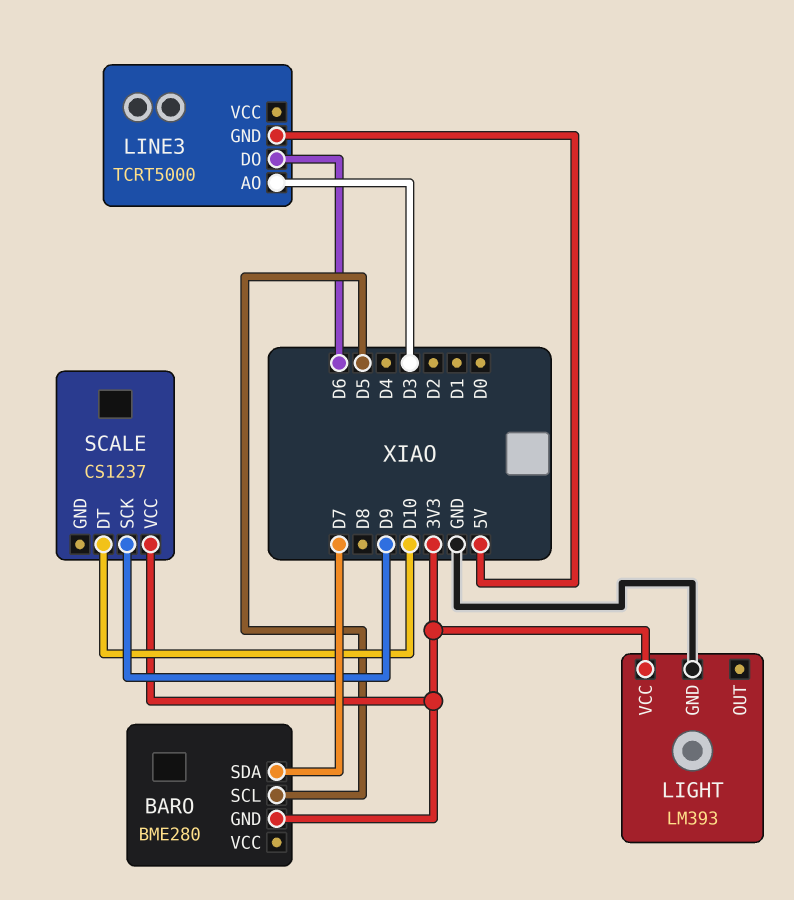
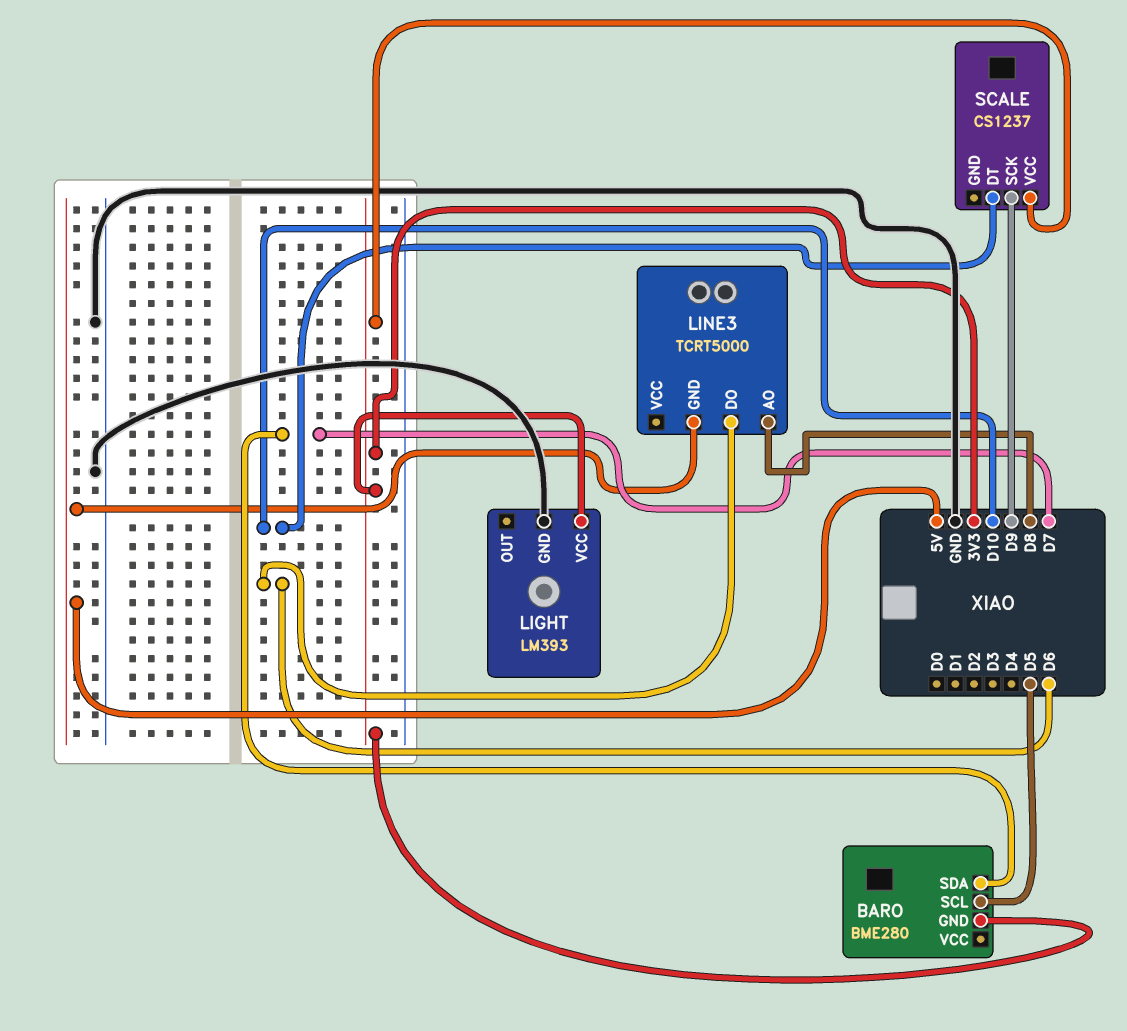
LINE3 pin AO: D3 -> D8

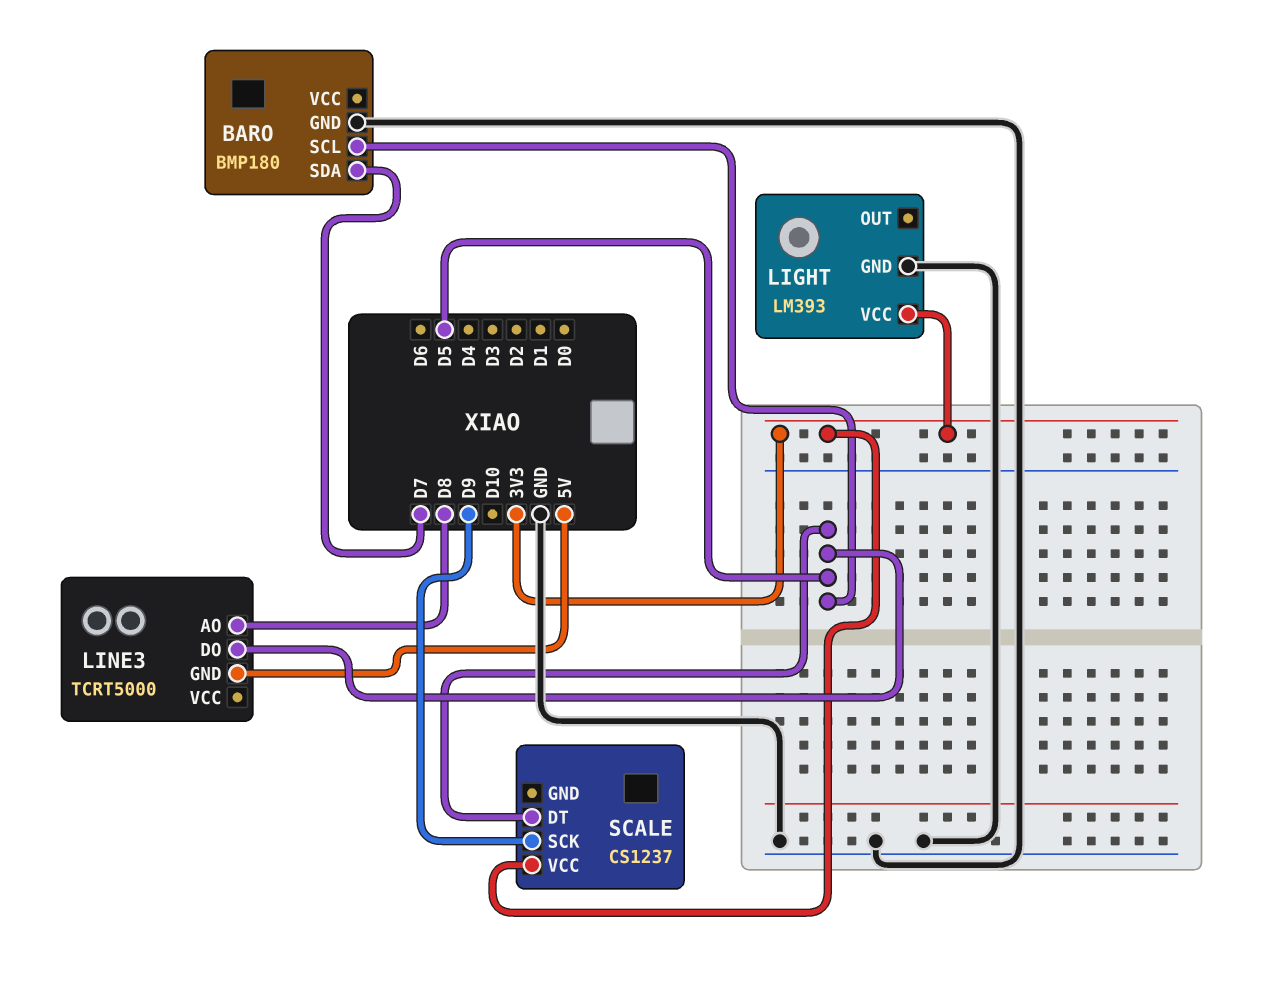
BARO: BME280 -> BMP180
BARO pin GND: 3V3 -> GND
LINE3 pin DO: D6 -> D5
SCALE pin DT: D10 -> D5

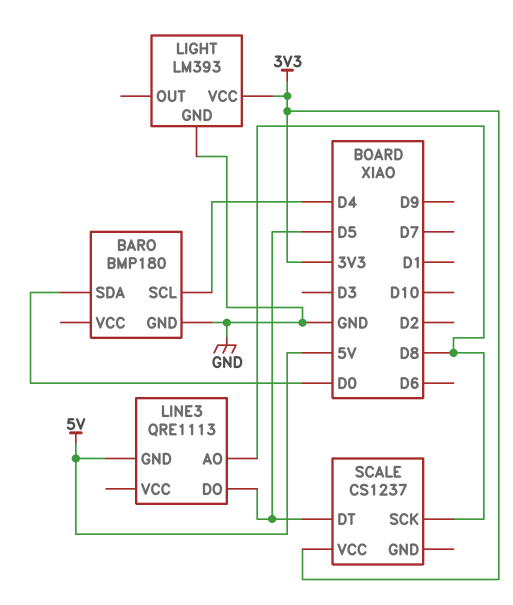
BARO pin SCL: D5 -> D4
BARO pin SDA: D7 -> D0
LINE3: TCRT5000 -> QRE1113
SCALE pin SCK: D9 -> D8

